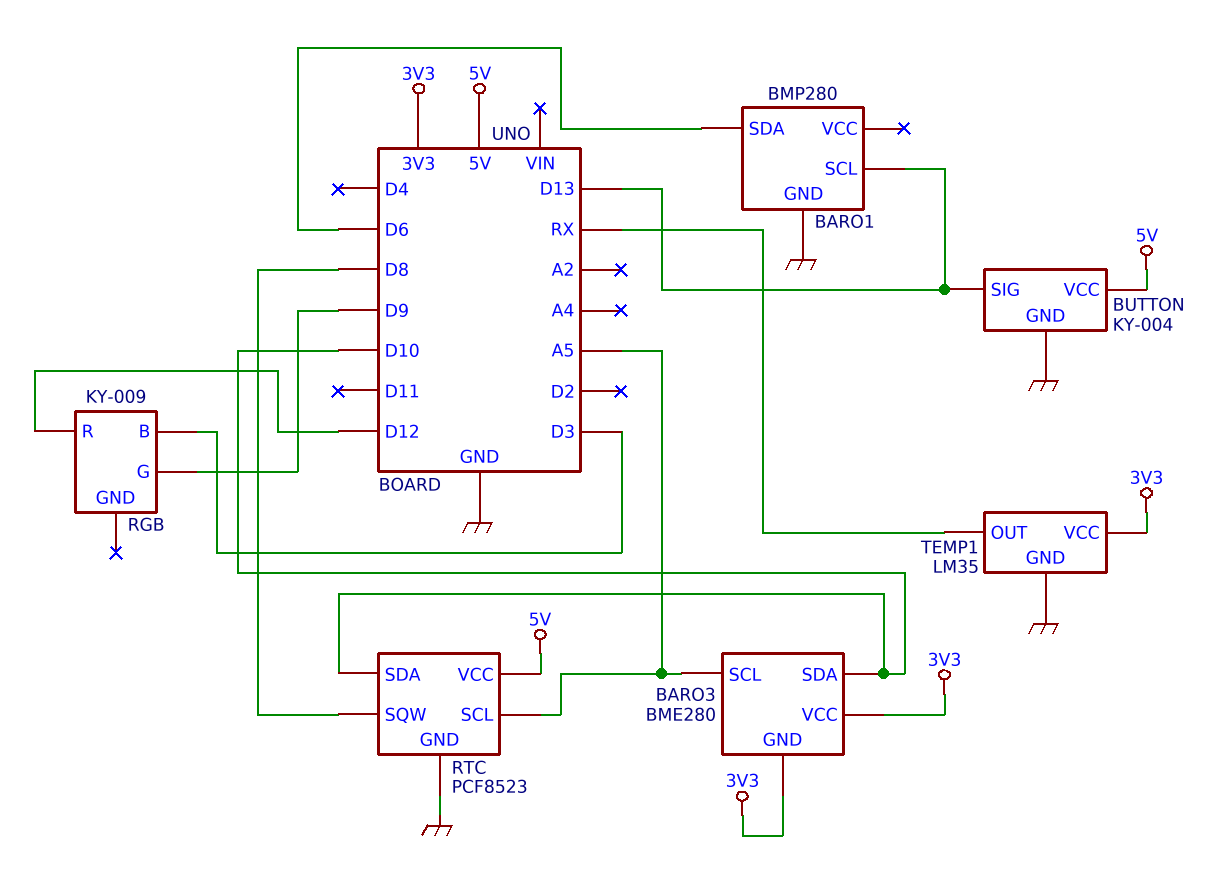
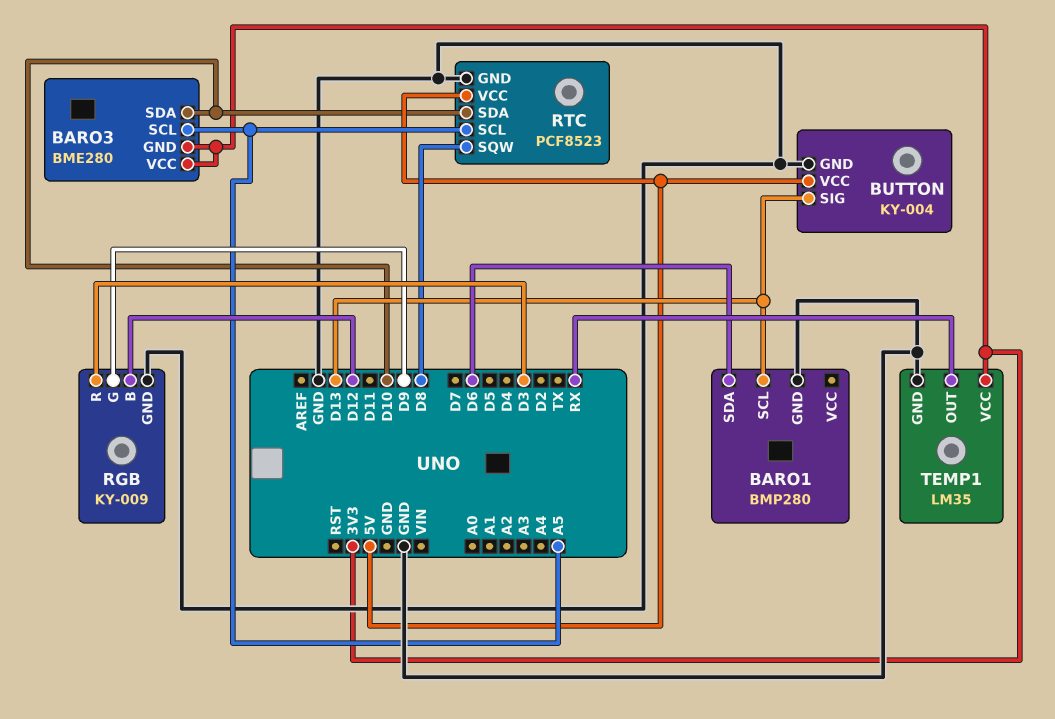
RGB pin B: D3 -> D12
RGB pin GND: none -> GND
RGB pin R: D12 -> D3

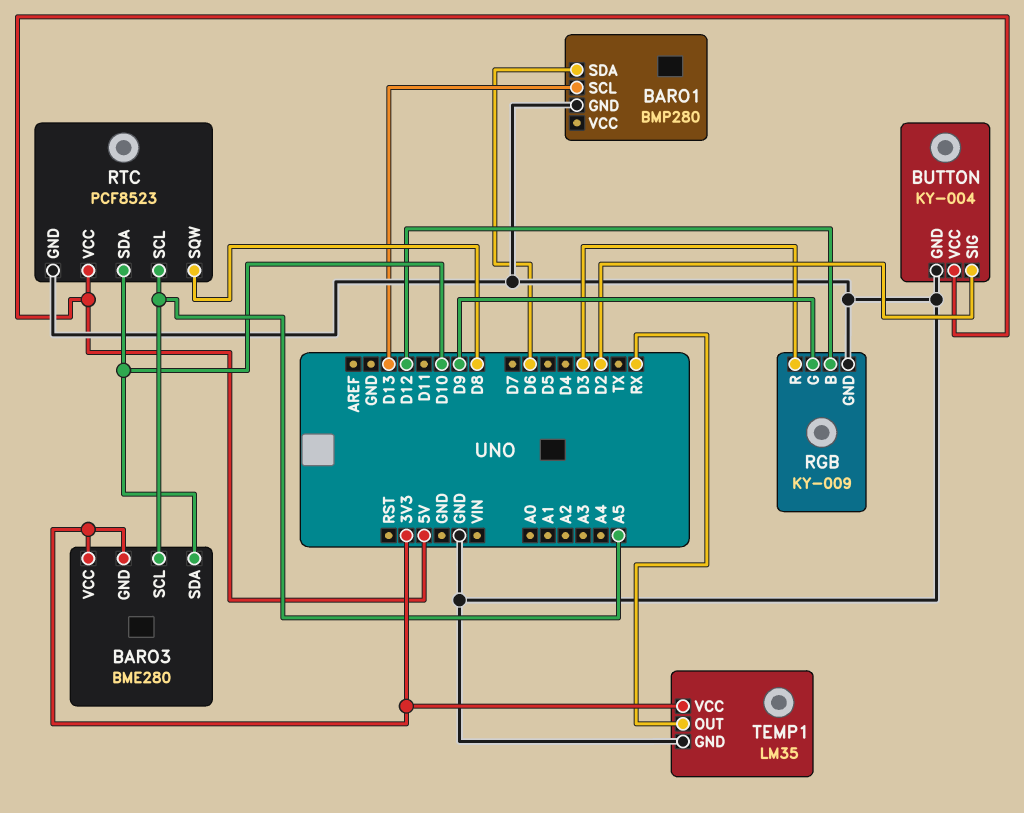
BUTTON pin SIG: D13 -> D2

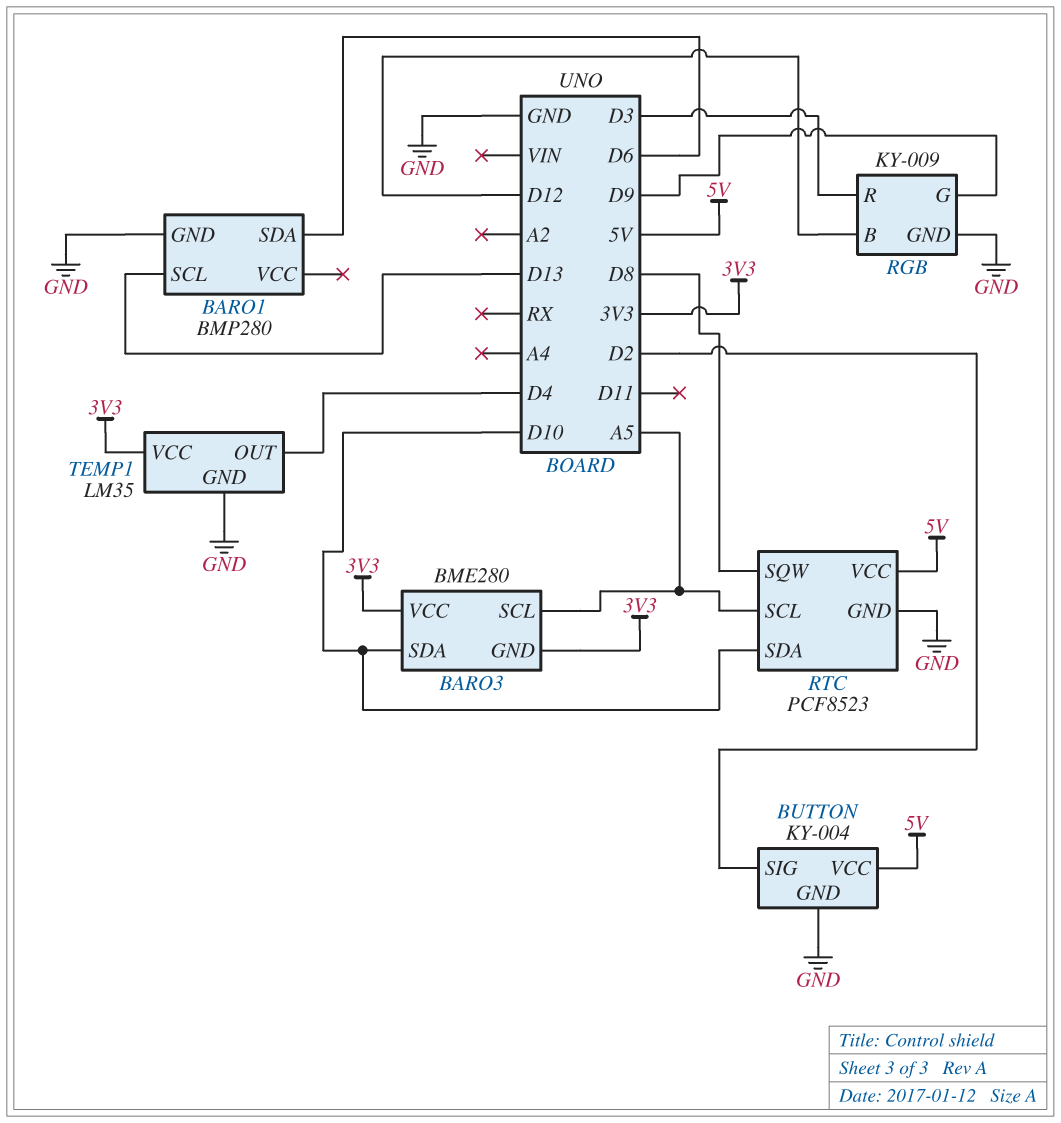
TEMP1 pin OUT: RX -> D4

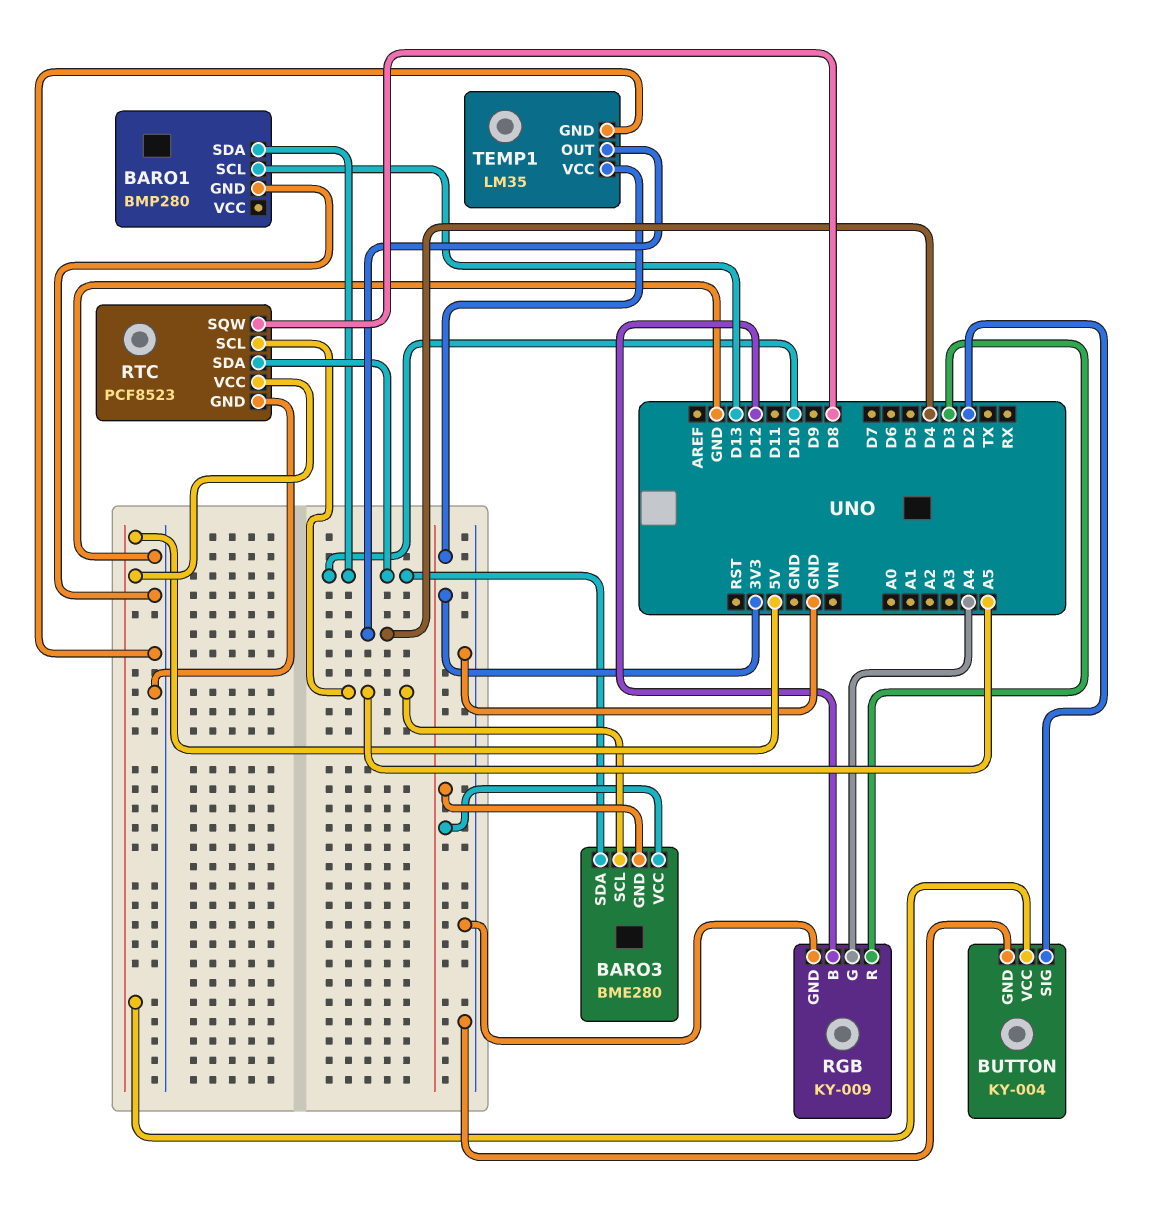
BARO1 pin SDA: D6 -> D10
RGB pin G: D9 -> A4

